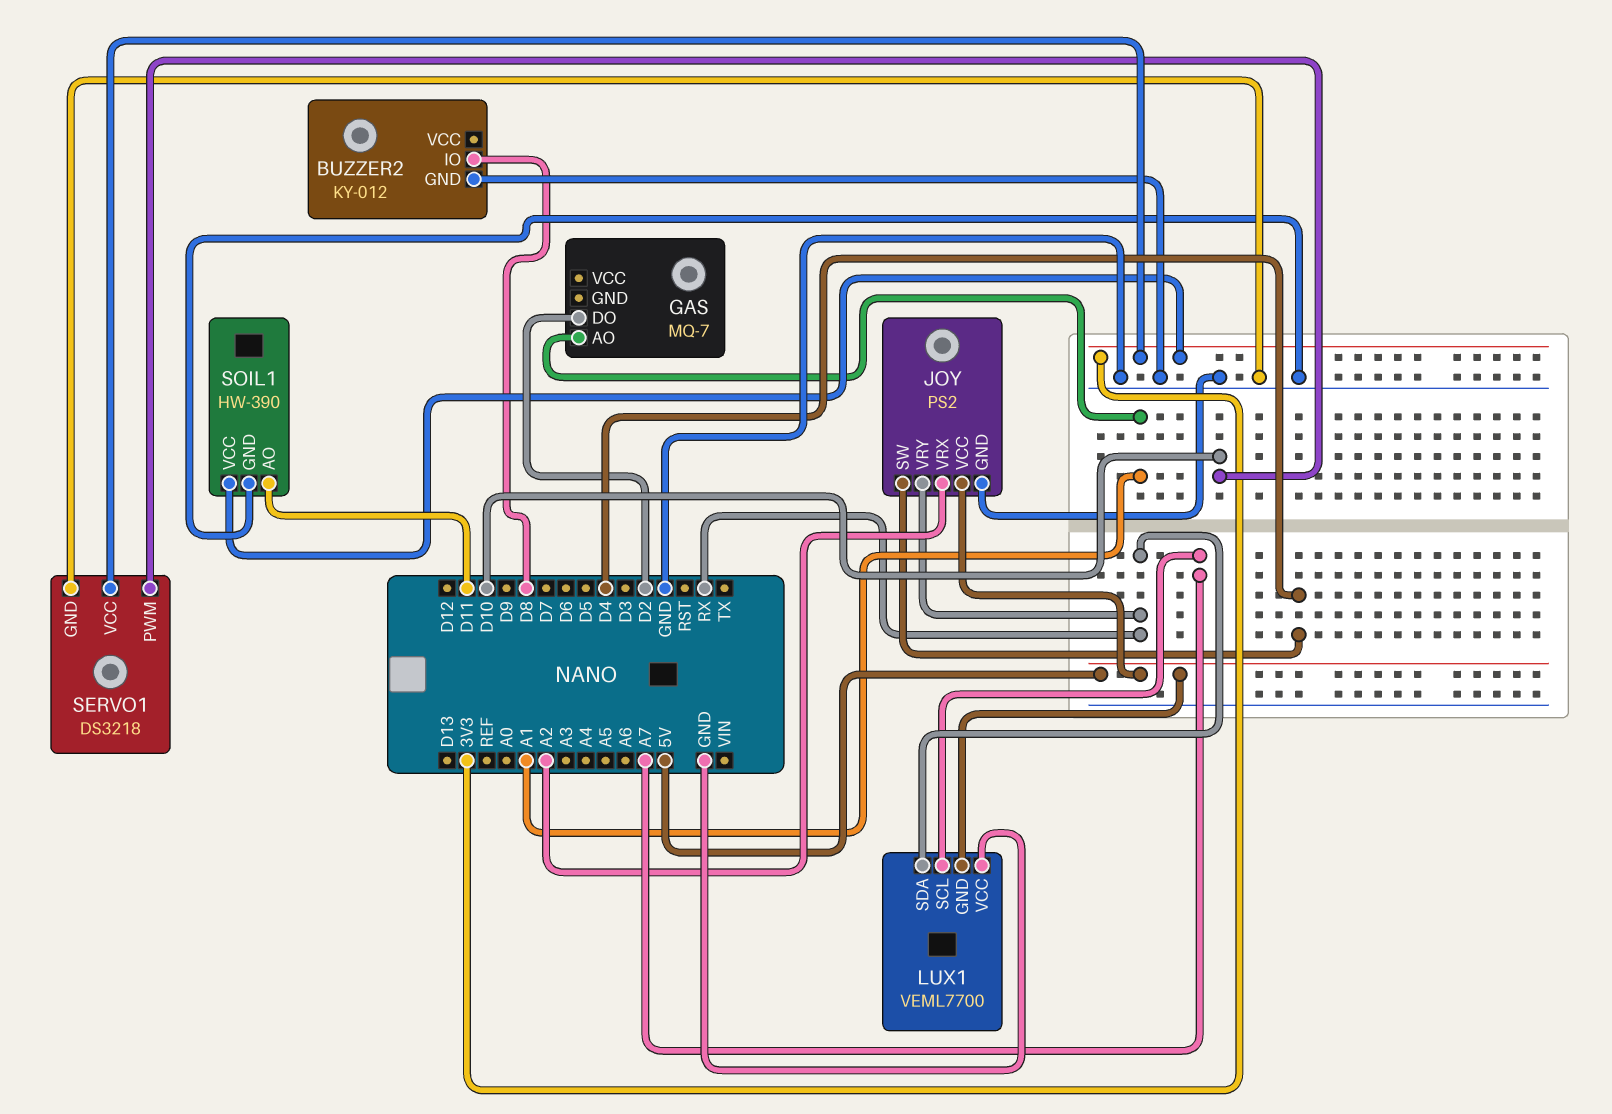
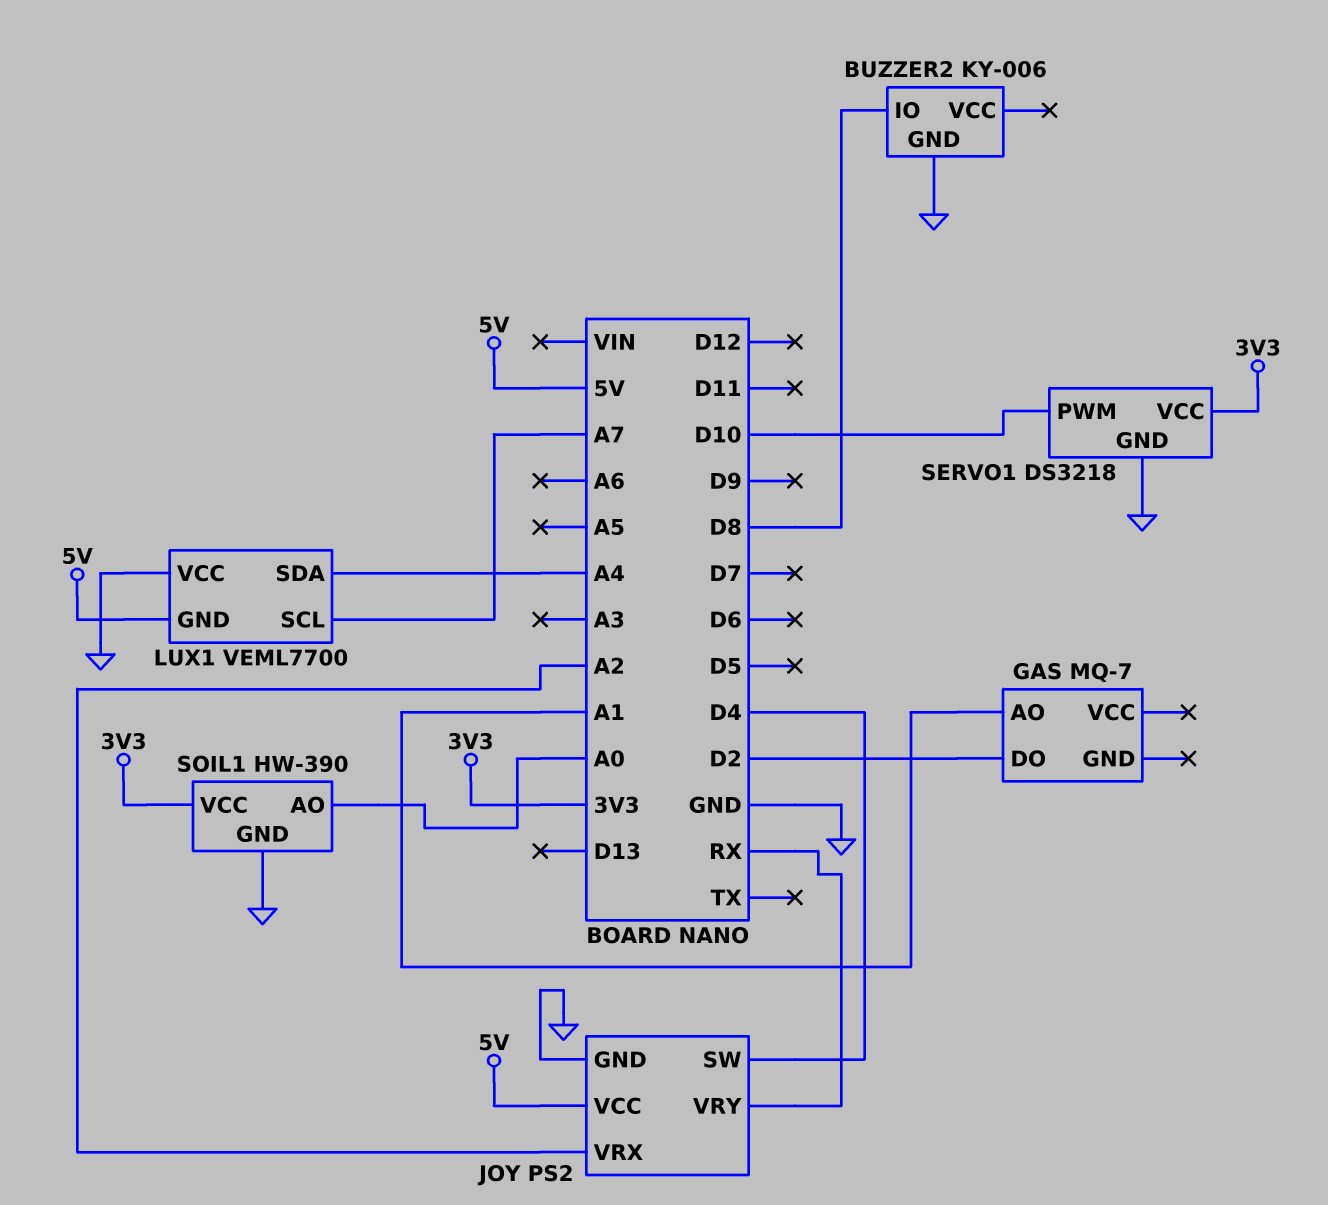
BUZZER2: KY-012 -> KY-006
LUX1 pin SDA: RX -> A4
SOIL1 pin AO: D11 -> A0

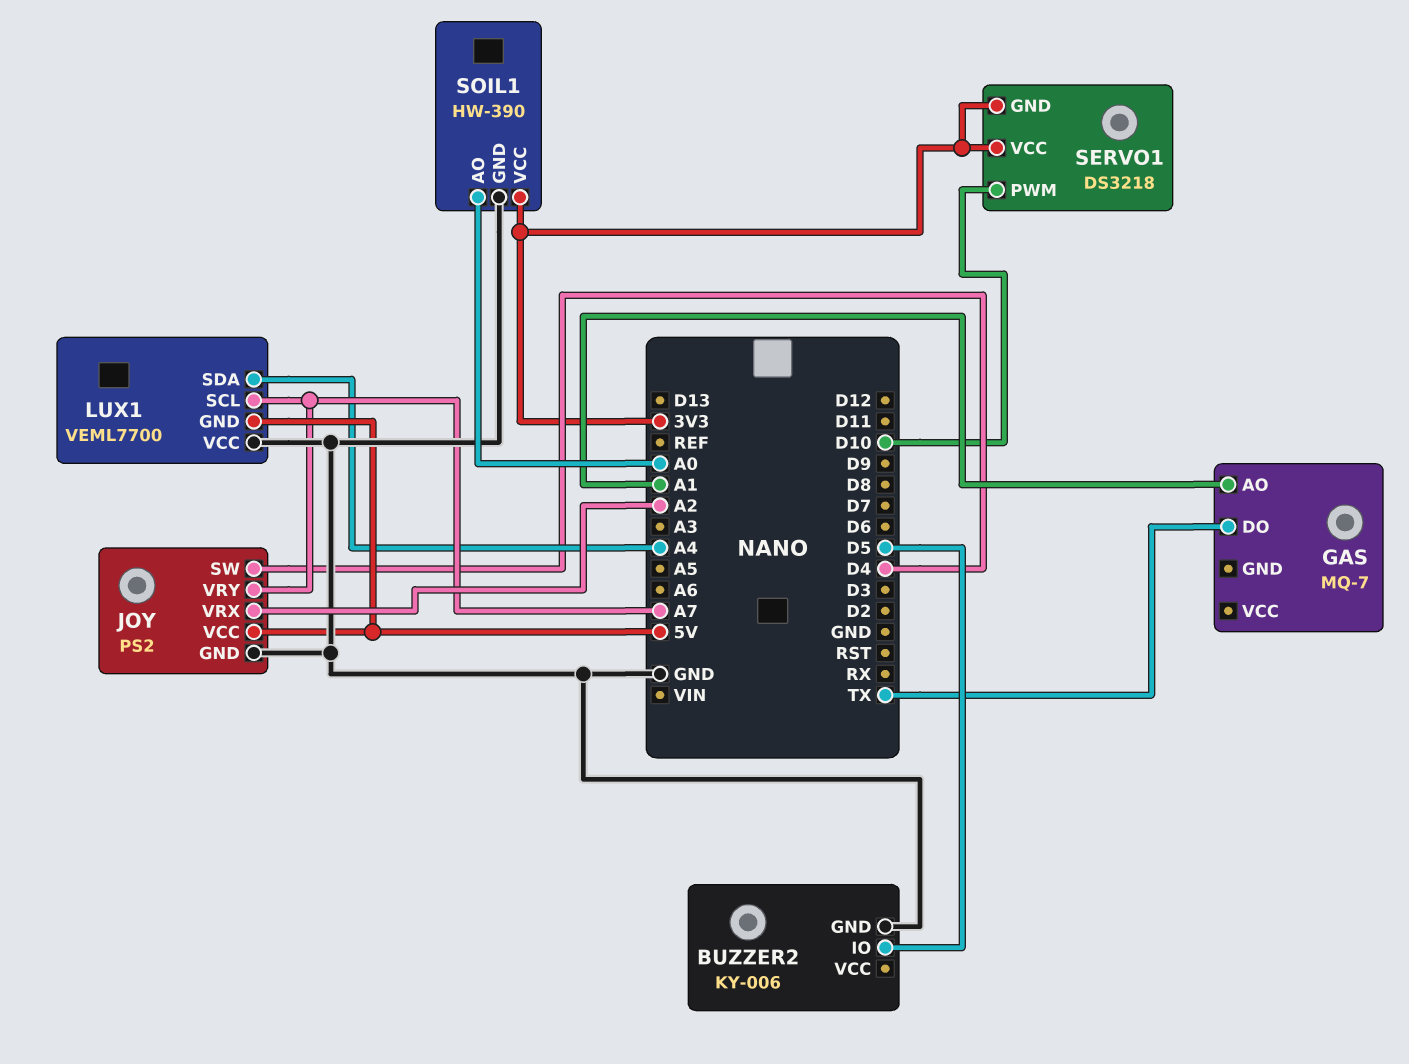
BUZZER2 pin IO: D8 -> D5
GAS pin DO: D2 -> TX
JOY pin VRY: RX -> A7
SERVO1 pin GND: GND -> 3V3

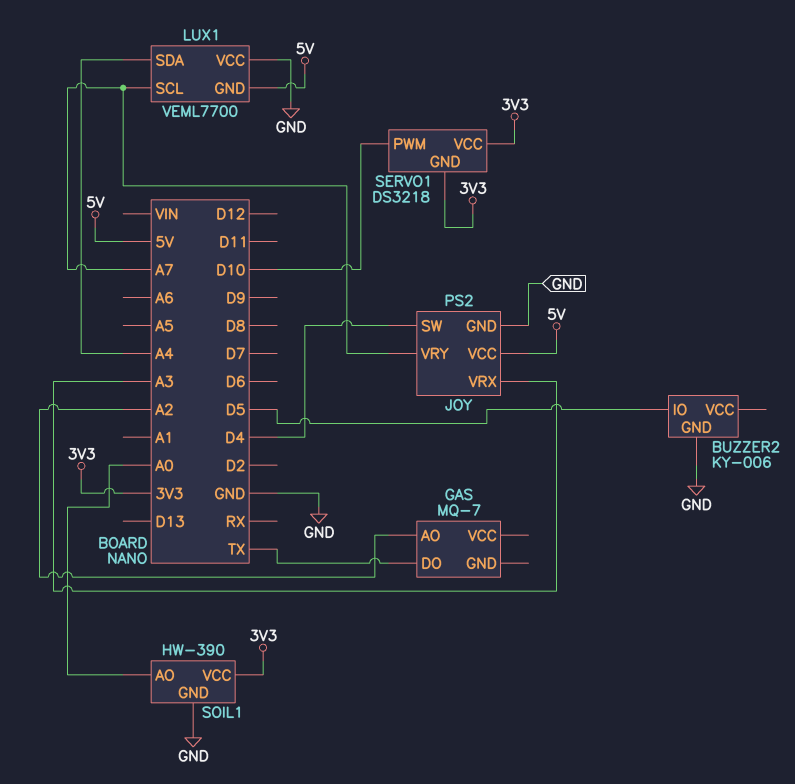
GAS pin AO: A1 -> A2
JOY pin VRX: A2 -> A3

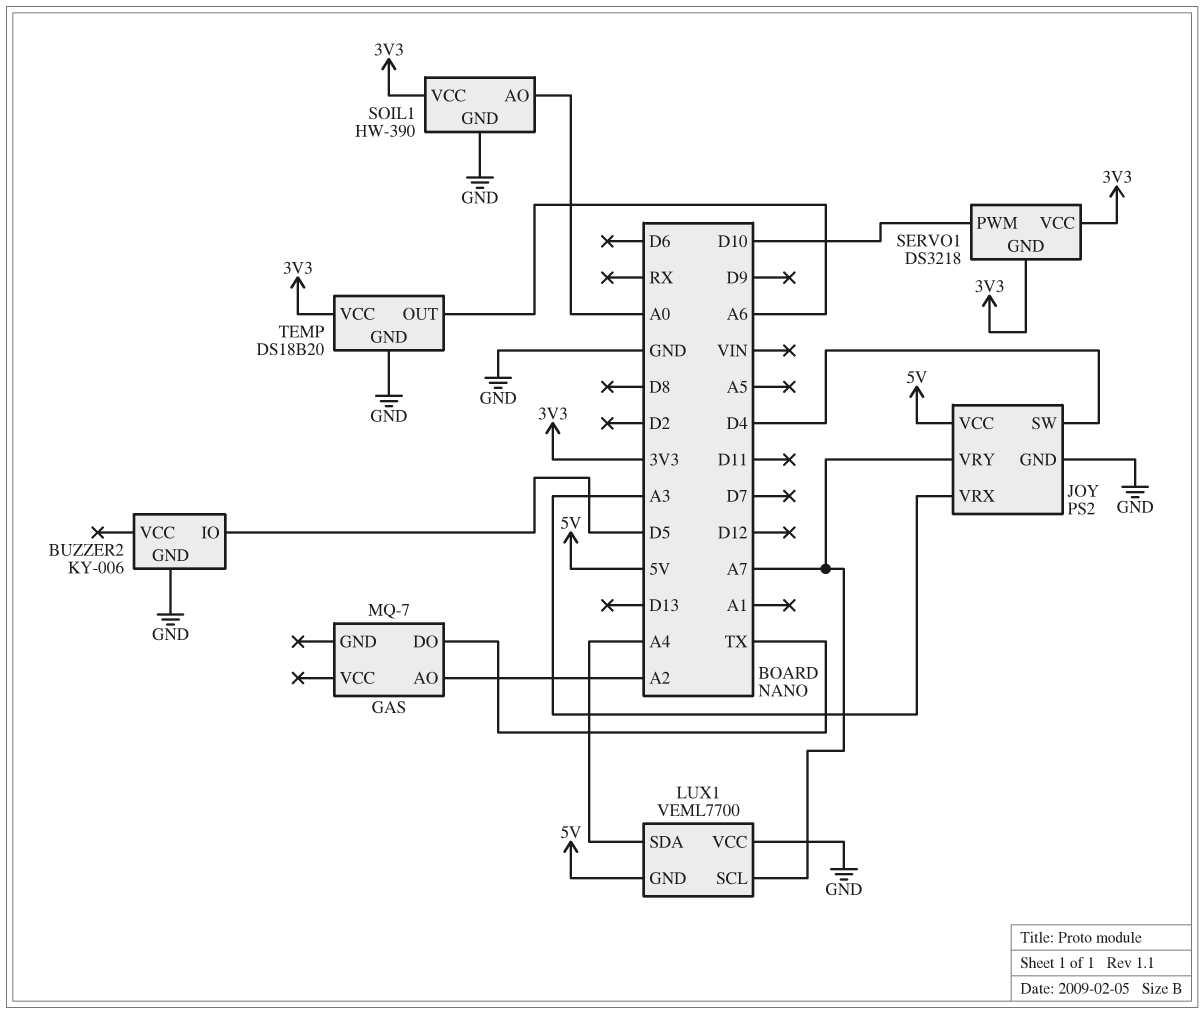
TEMP: none -> DS18B20
TEMP pin GND: none -> GND
TEMP pin OUT: none -> A6
TEMP pin VCC: none -> 3V3

